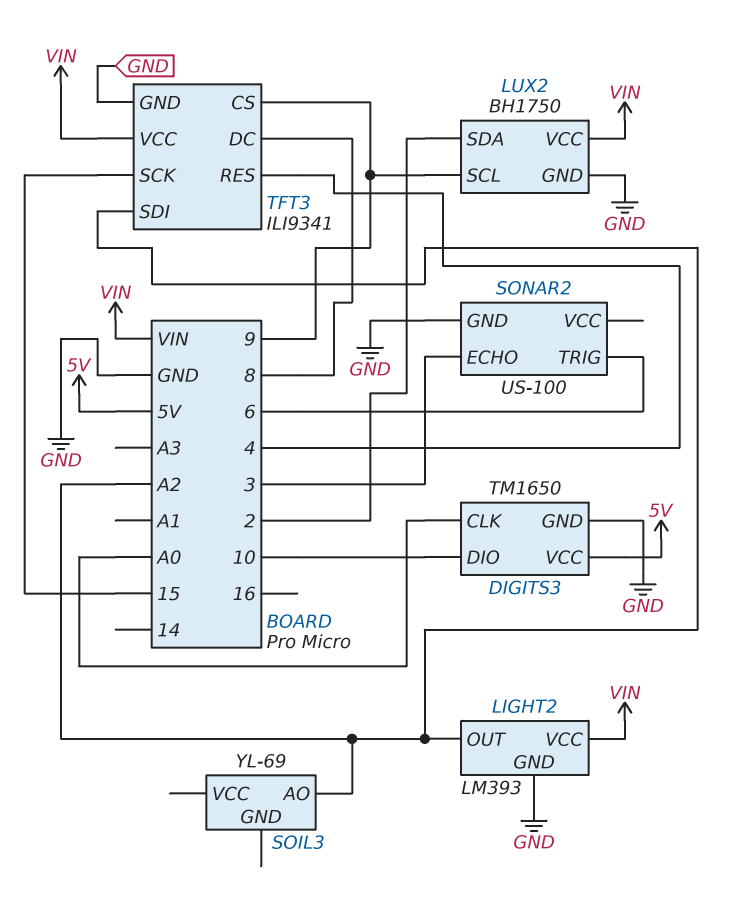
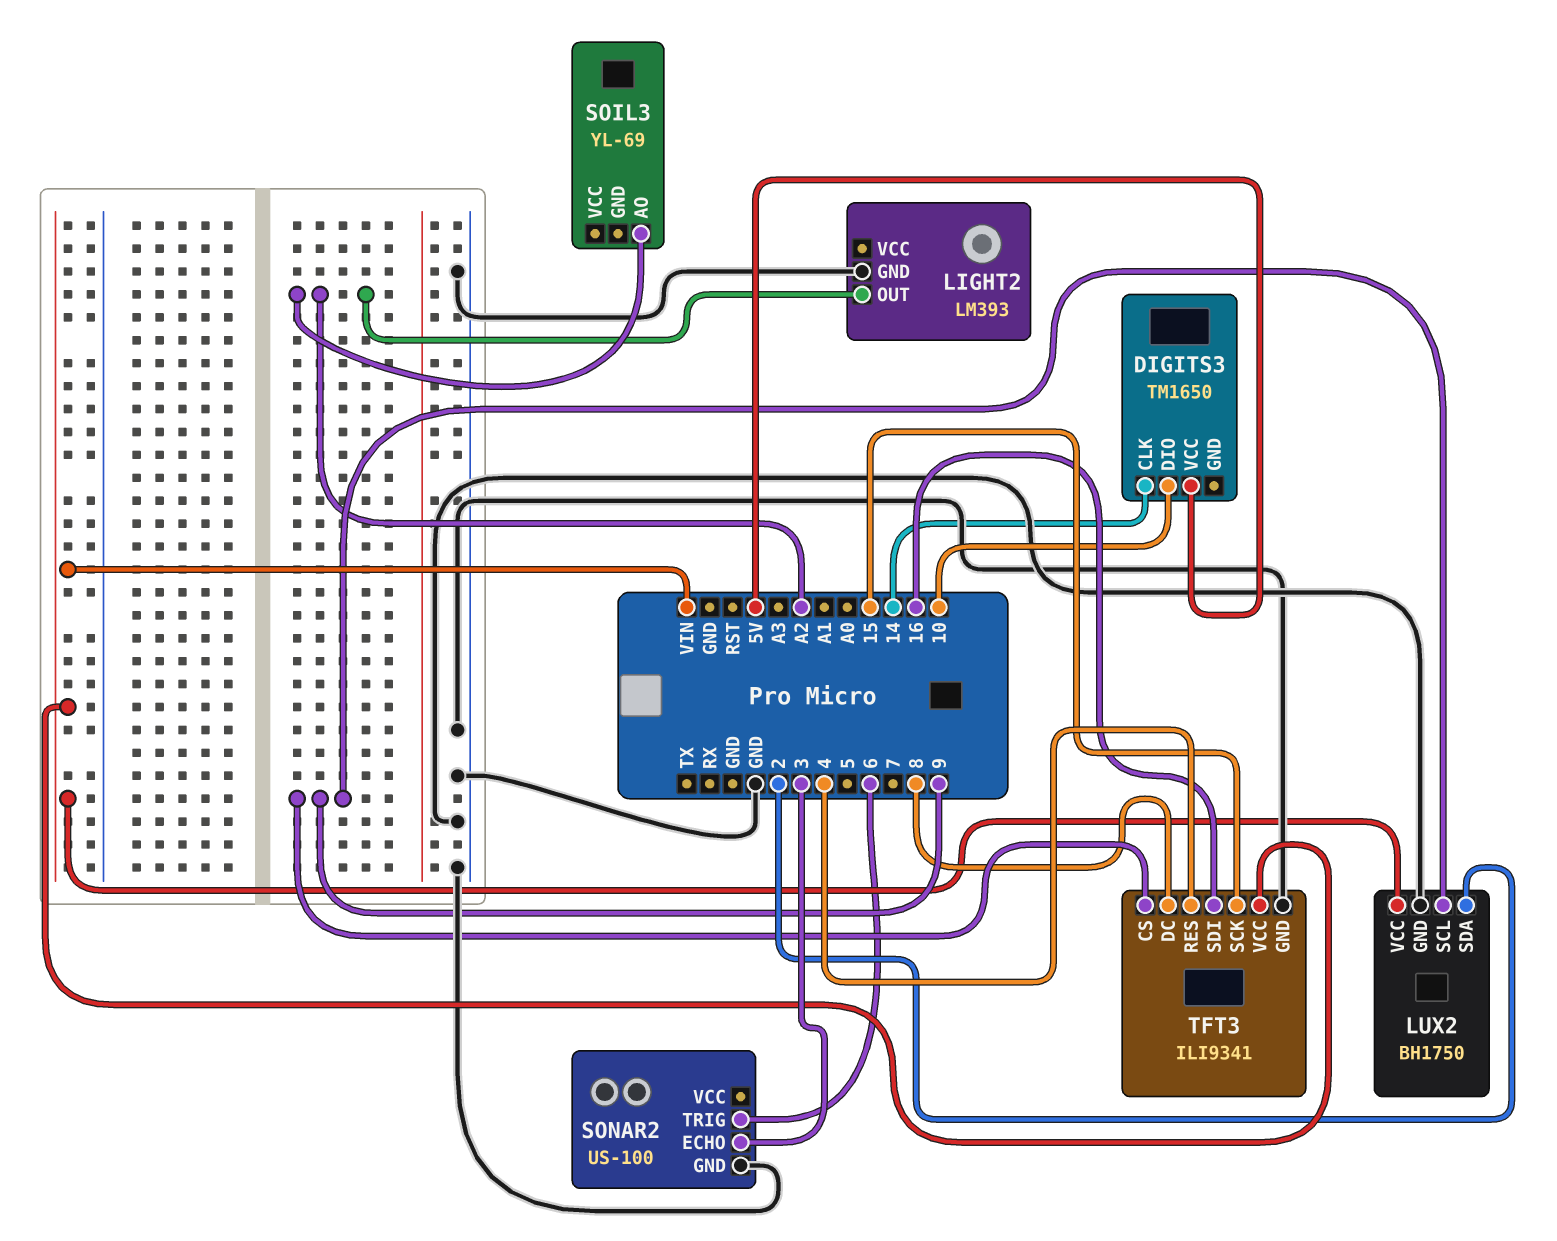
DIGITS3 pin CLK: A0 -> 14
DIGITS3 pin GND: GND -> none
LIGHT2 pin VCC: VIN -> none
TFT3 pin SDI: A2 -> 16

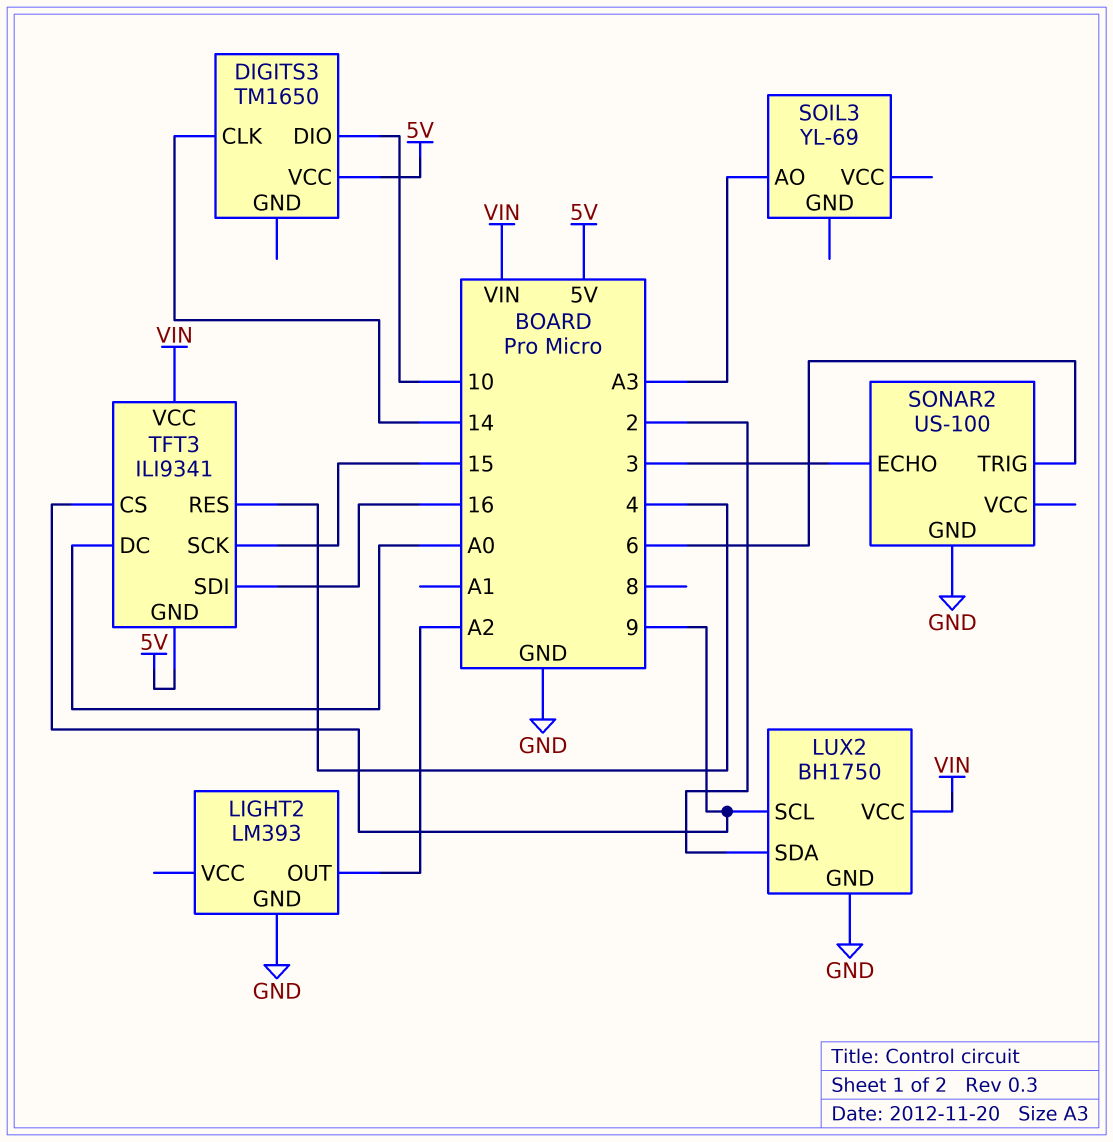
SOIL3 pin AO: A2 -> A3
TFT3 pin DC: 8 -> A0
TFT3 pin GND: GND -> 5V

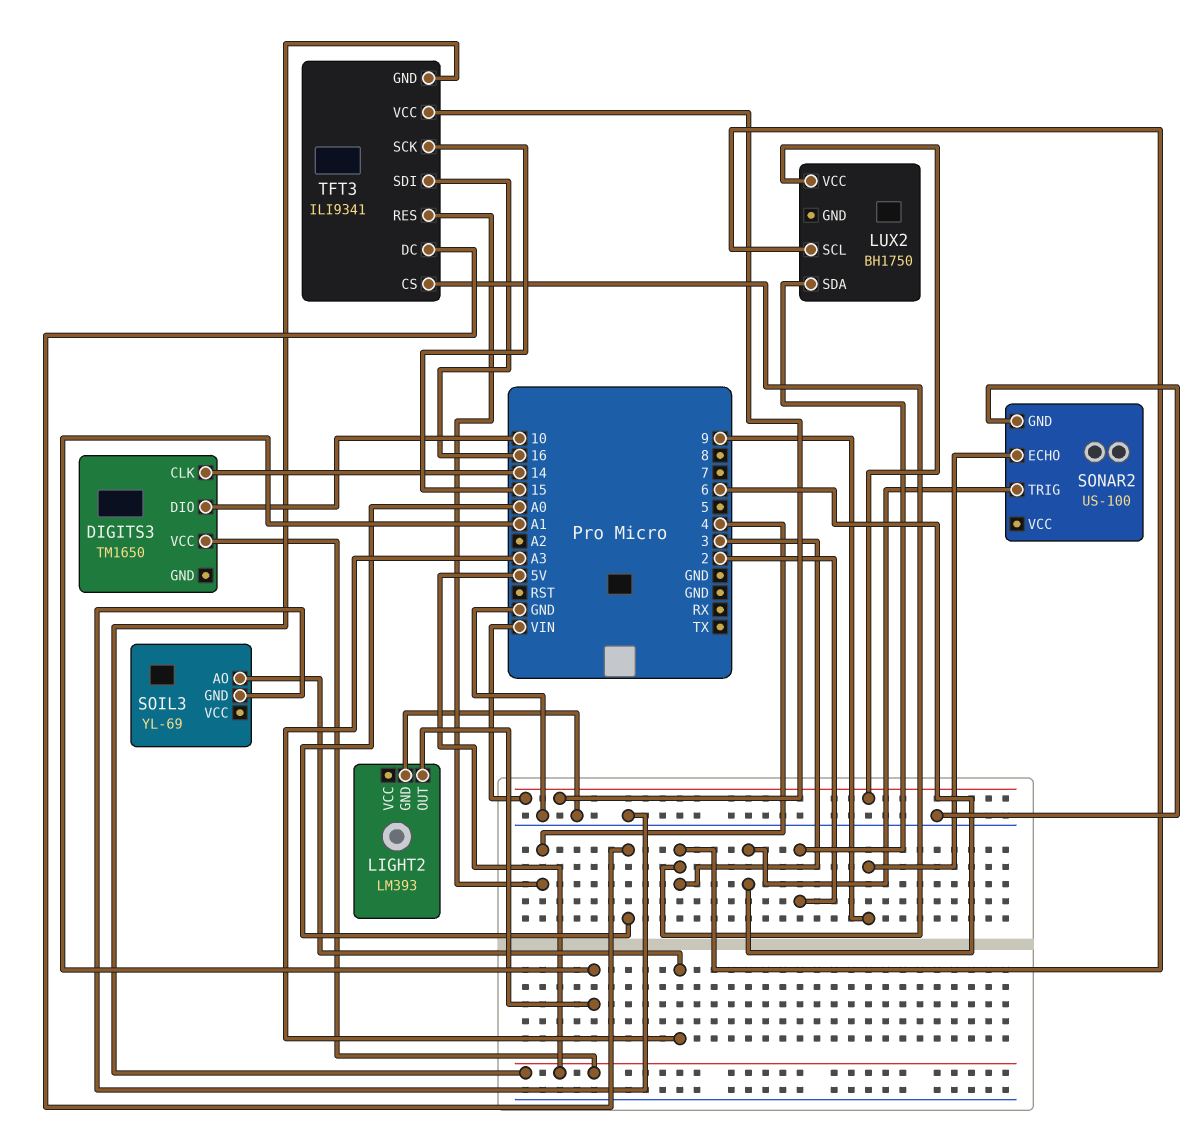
LIGHT2 pin OUT: A2 -> A1
LUX2 pin GND: GND -> none
LUX2 pin SCL: 9 -> 3
SOIL3 pin GND: none -> GND
SONAR2 pin ECHO: 3 -> 9
TFT3 pin CS: 9 -> 3

